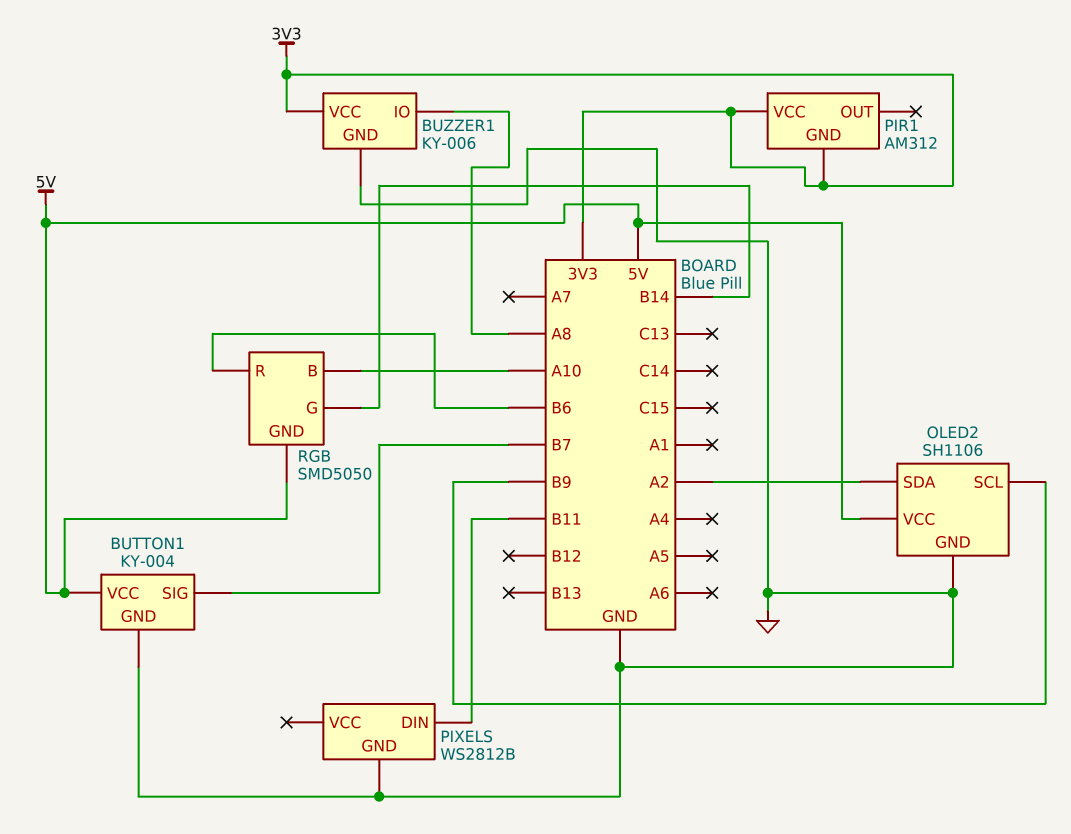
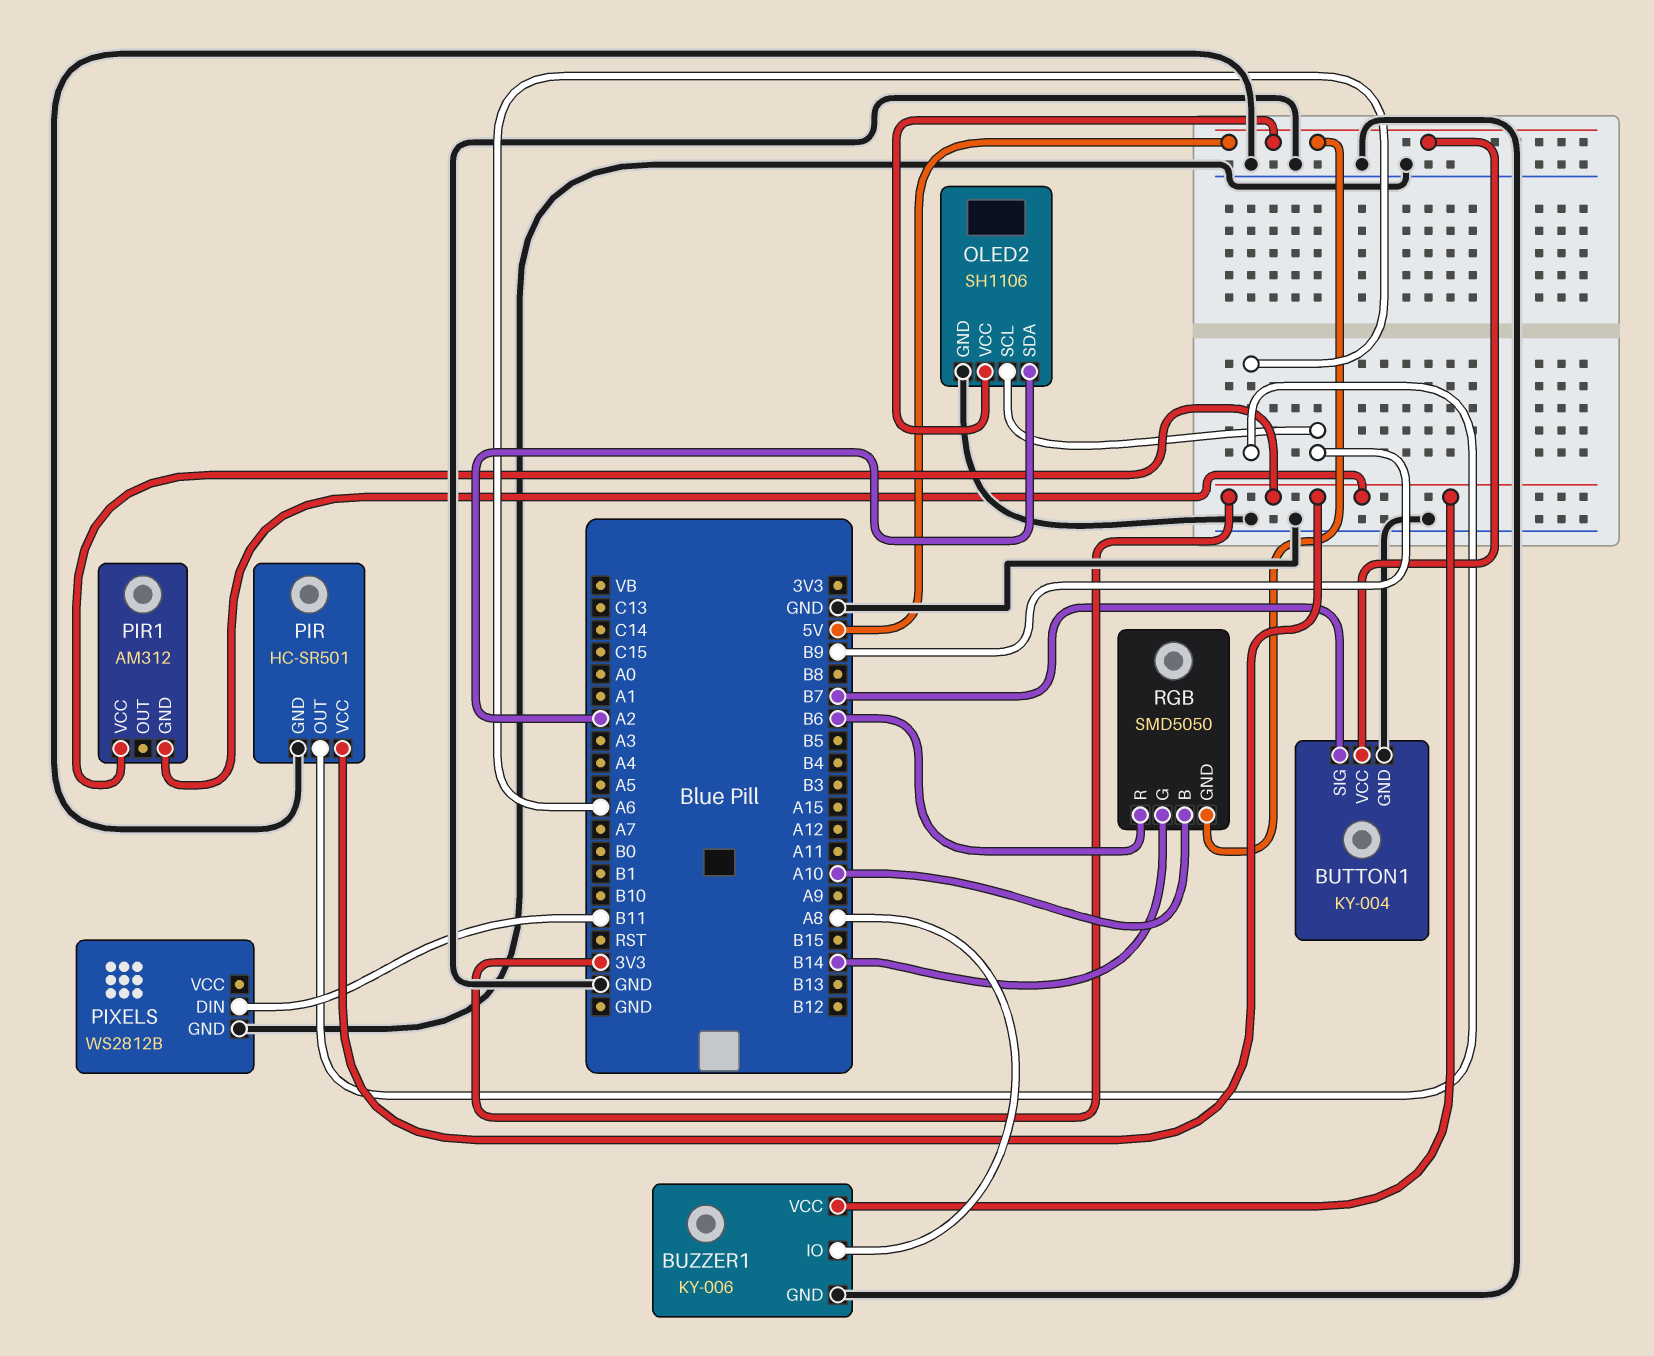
PIR: none -> HC-SR501
PIR pin GND: none -> GND
PIR pin OUT: none -> A6
PIR pin VCC: none -> 3V3

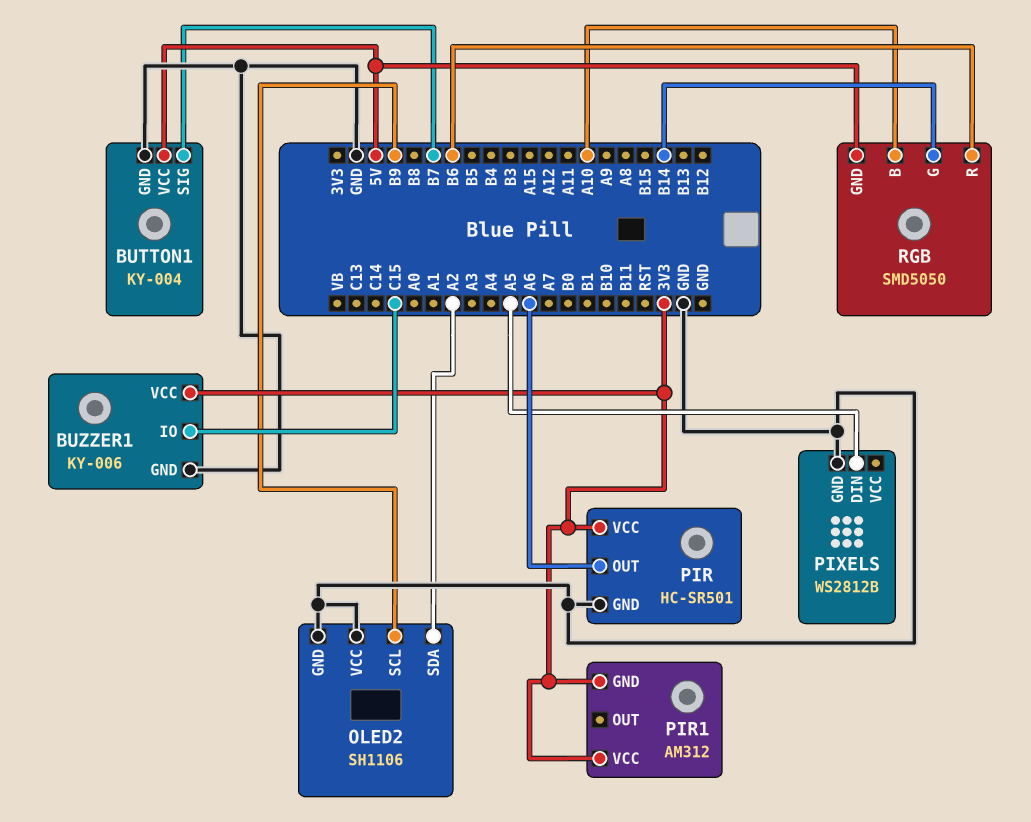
BUZZER1 pin IO: A8 -> C15
OLED2 pin VCC: 5V -> GND
PIXELS pin DIN: B11 -> A5

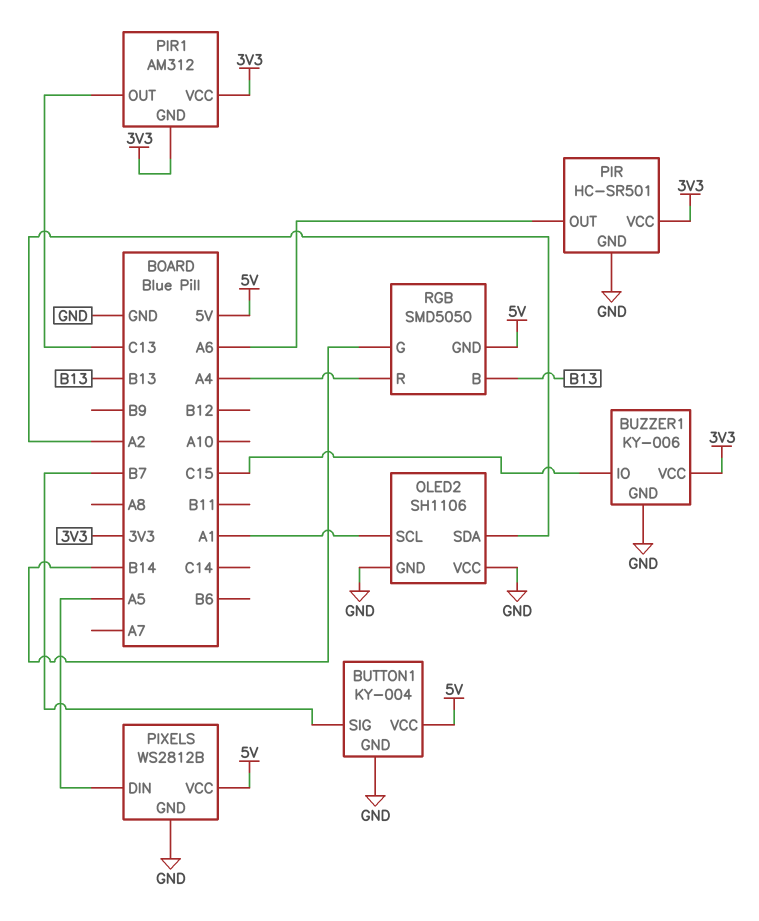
OLED2 pin SCL: B9 -> A1
PIR1 pin OUT: none -> C13
PIXELS pin VCC: none -> 5V
RGB pin B: A10 -> B13
RGB pin R: B6 -> A4

